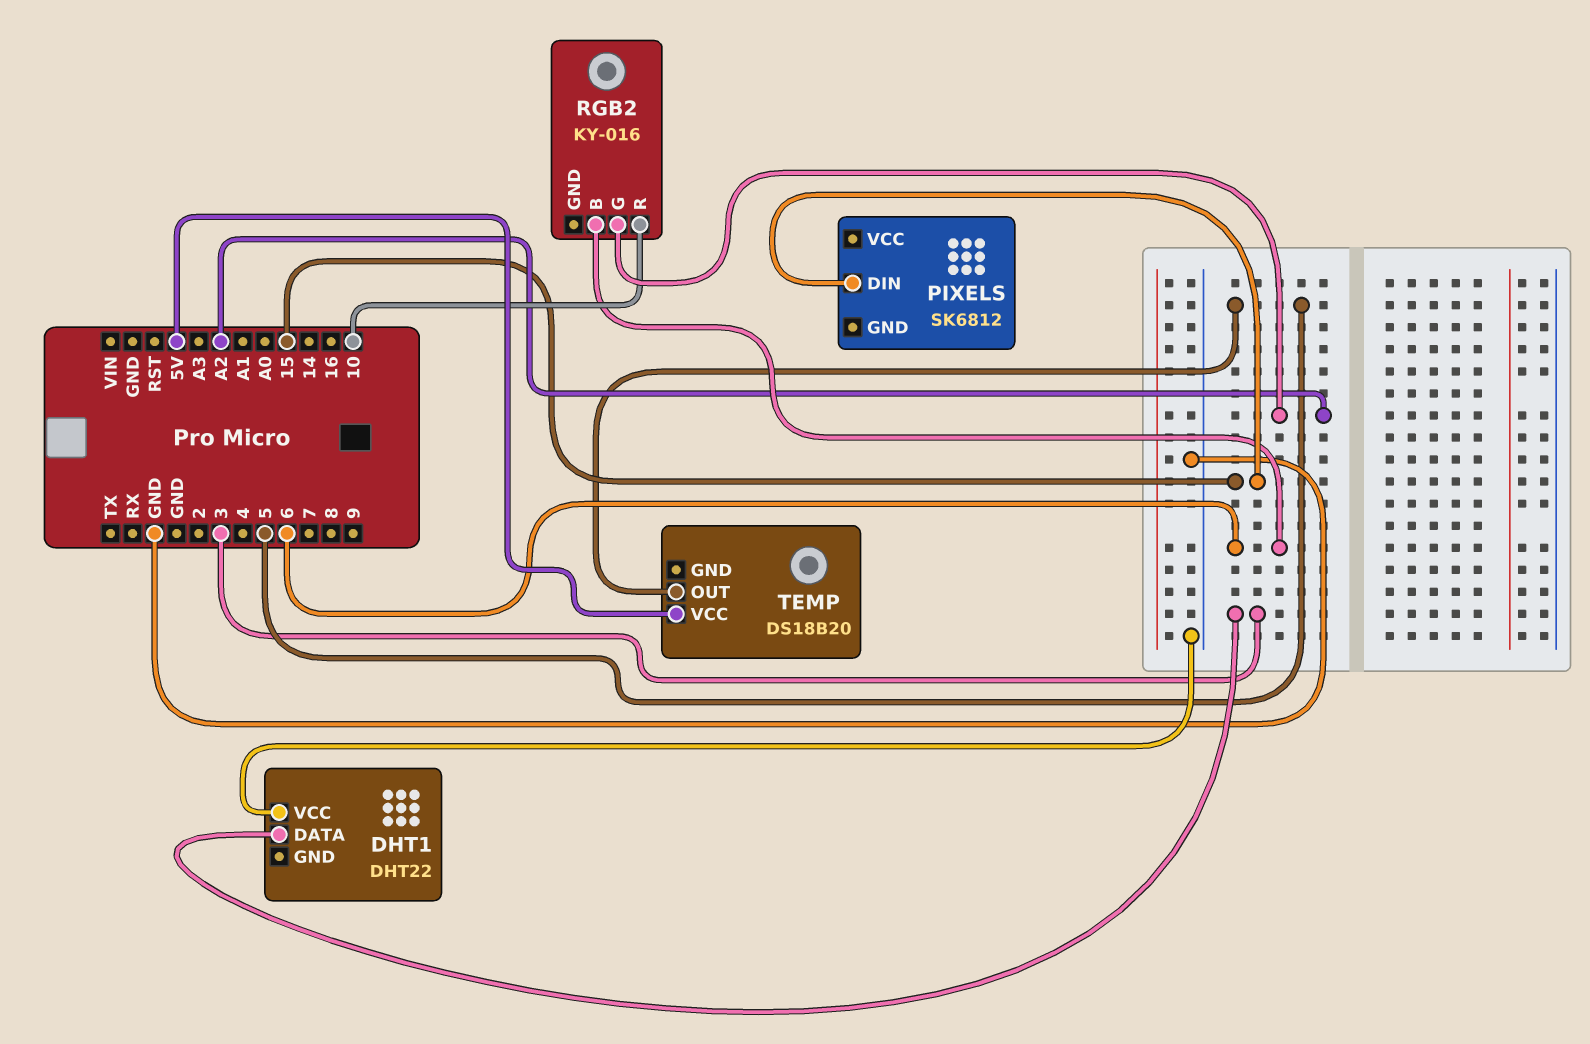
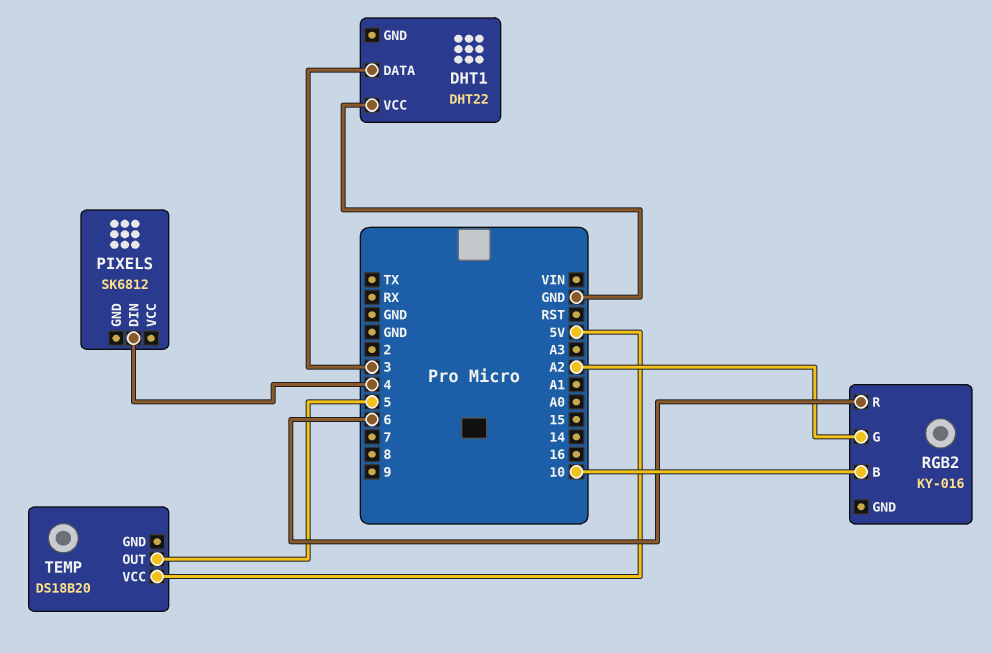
PIXELS pin DIN: 15 -> 4
RGB2 pin B: 6 -> 10
RGB2 pin R: 10 -> 6

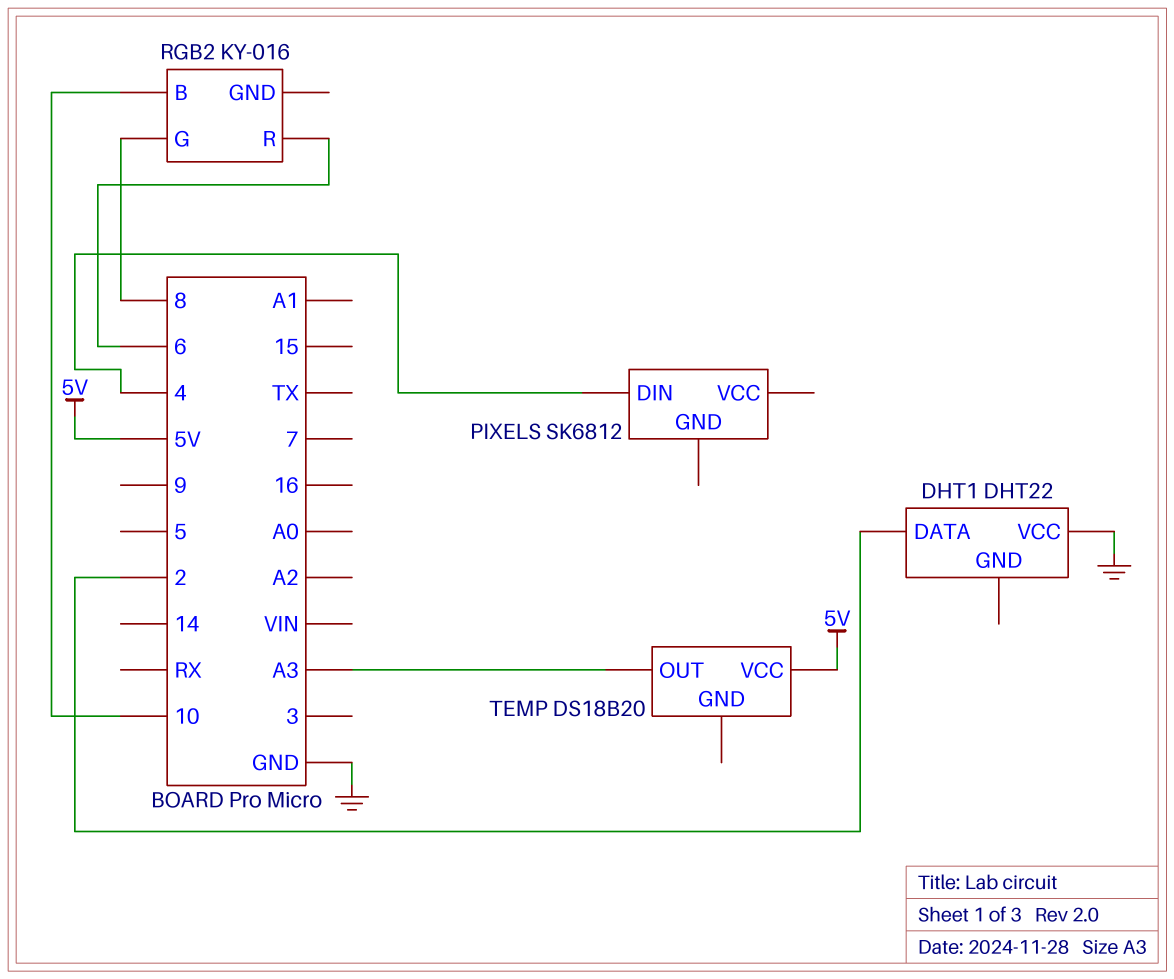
DHT1 pin DATA: 3 -> 2
RGB2 pin G: A2 -> 8
TEMP pin OUT: 5 -> A3

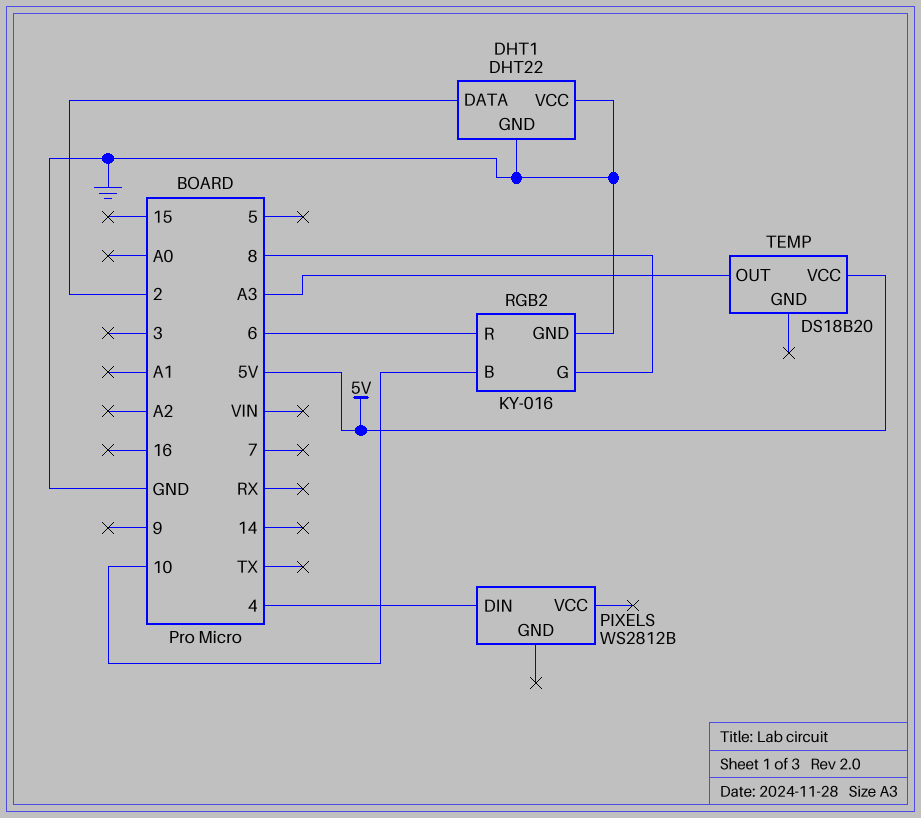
DHT1 pin GND: none -> GND
PIXELS: SK6812 -> WS2812B
RGB2 pin GND: none -> GND

